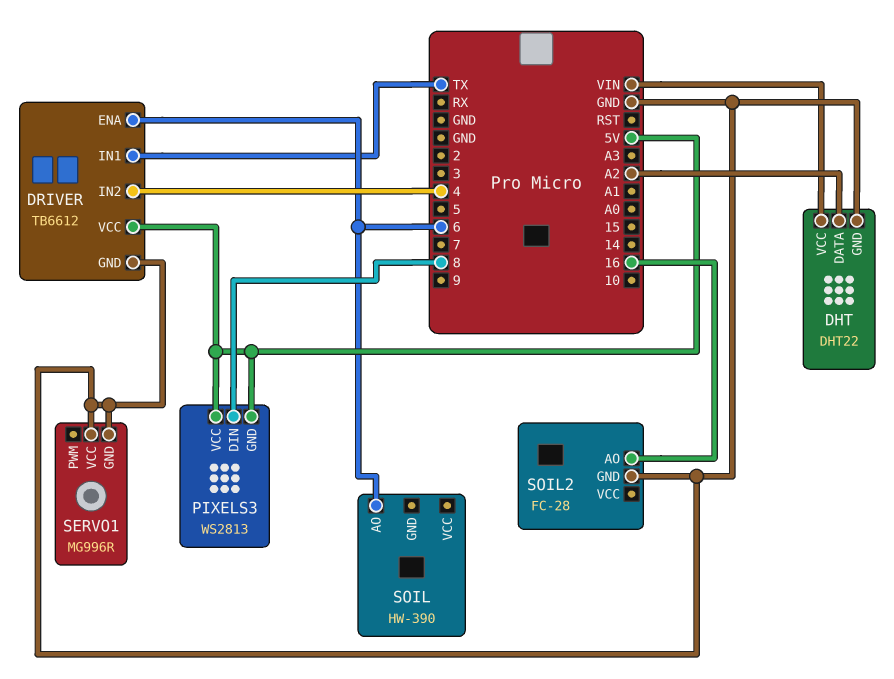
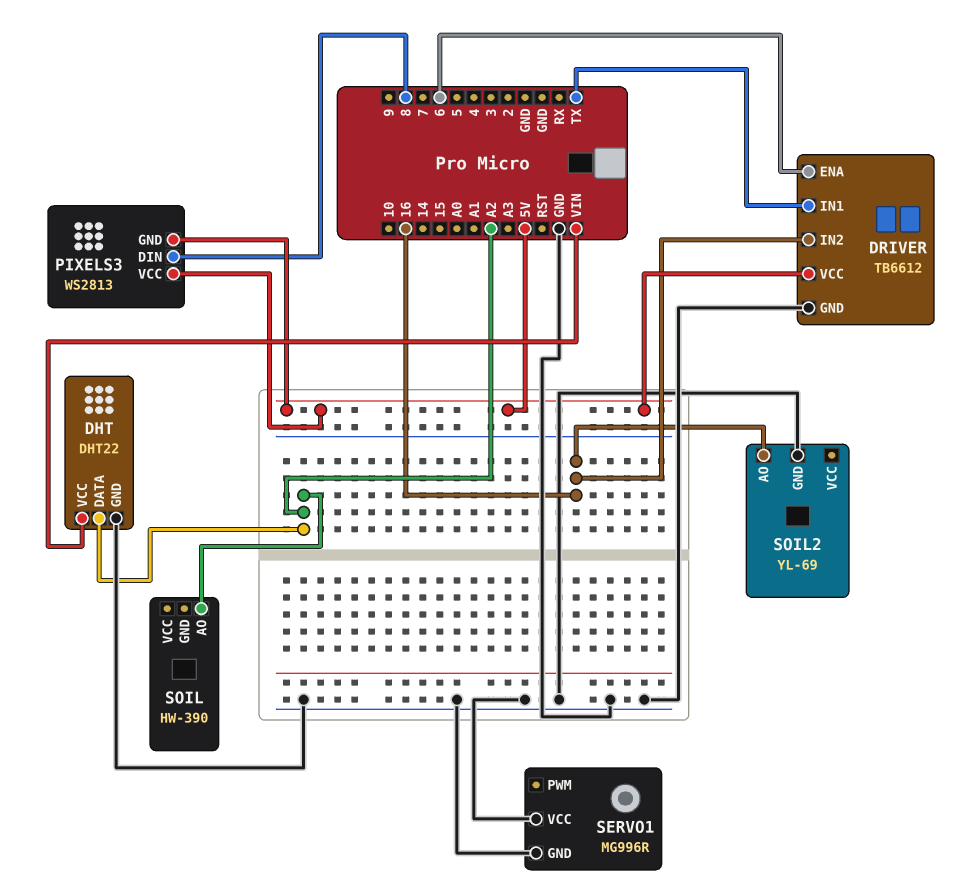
DRIVER pin IN2: 4 -> 16
SOIL pin AO: 6 -> A2
SOIL2: FC-28 -> YL-69

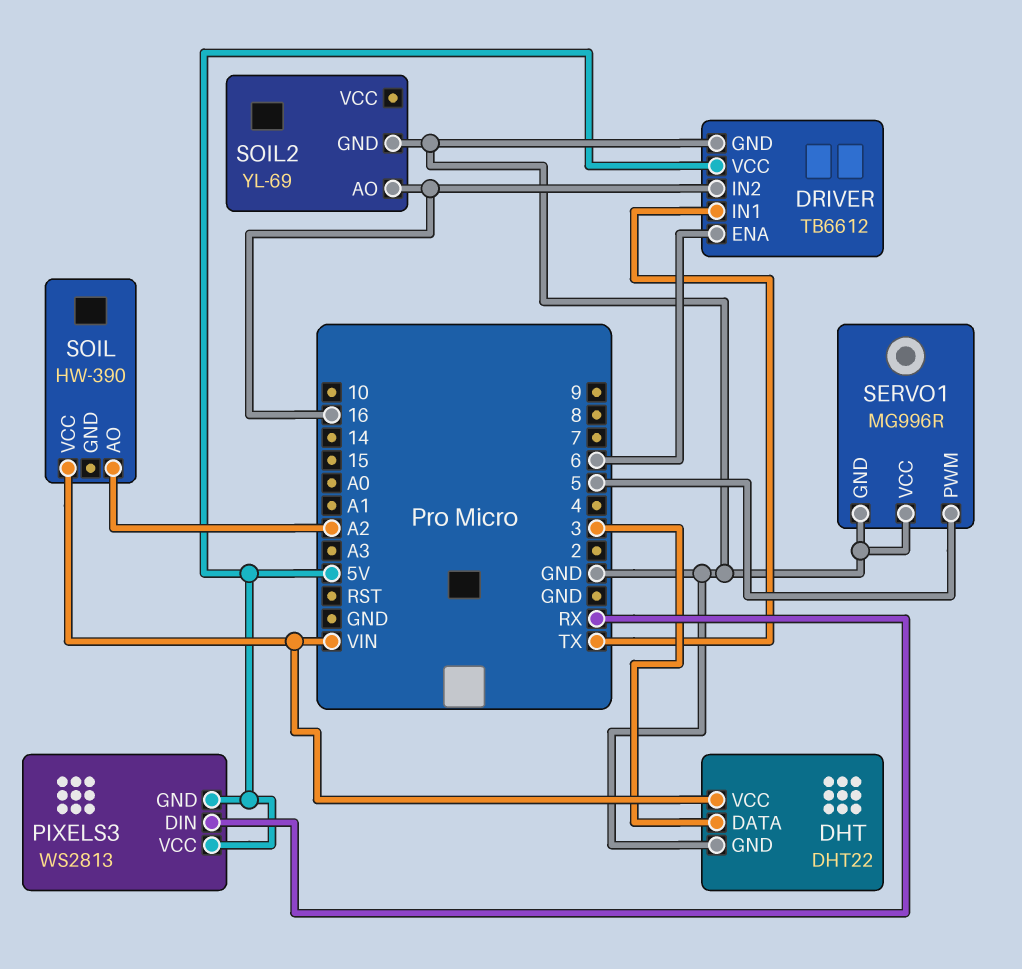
DHT pin DATA: A2 -> 3
PIXELS3 pin DIN: 8 -> RX
SERVO1 pin PWM: none -> 5
SOIL pin VCC: none -> VIN

